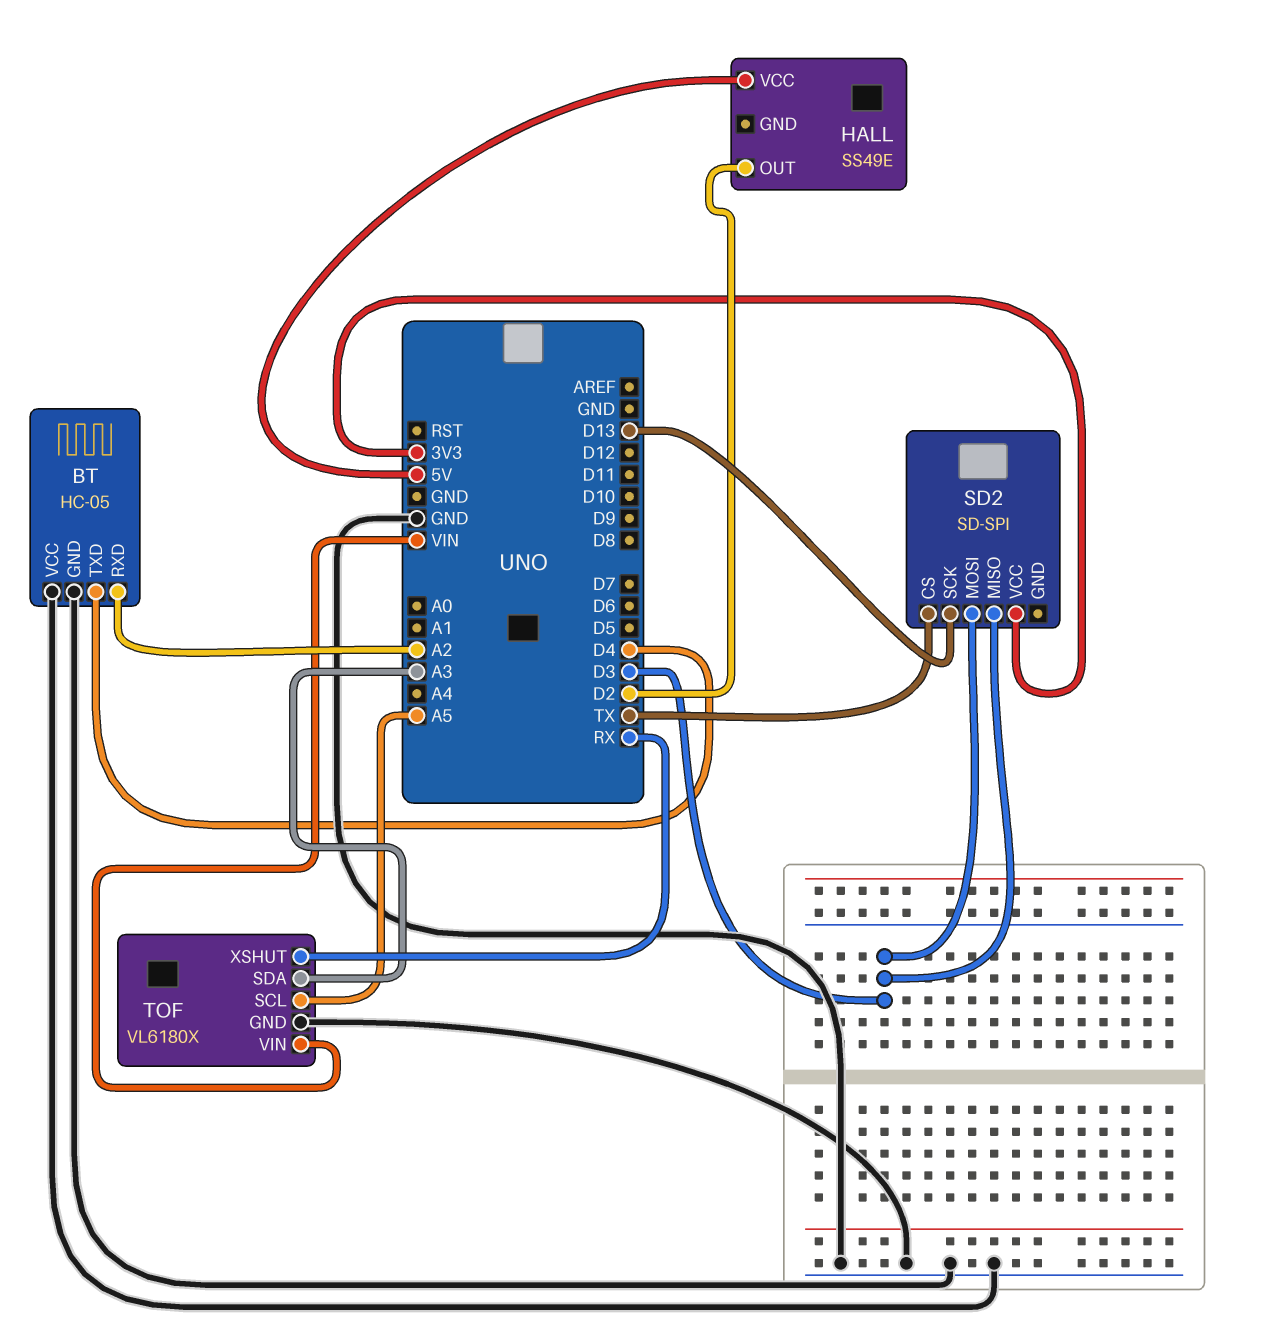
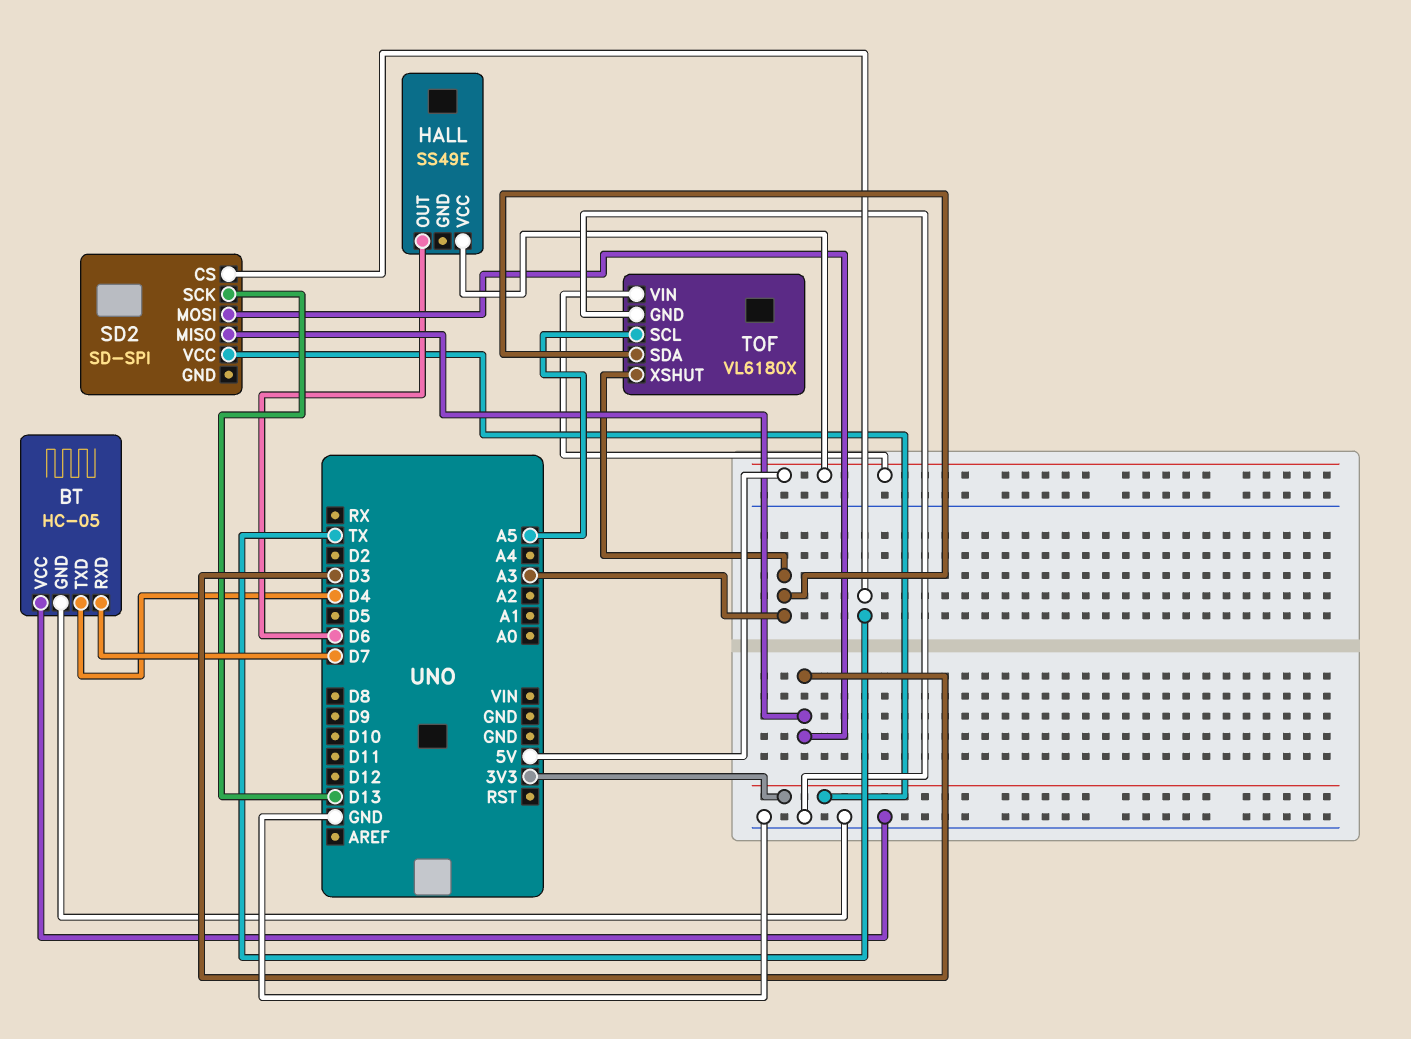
BT pin RXD: A2 -> D7
HALL pin OUT: D2 -> D6
TOF pin VIN: VIN -> 5V
TOF pin XSHUT: RX -> A3

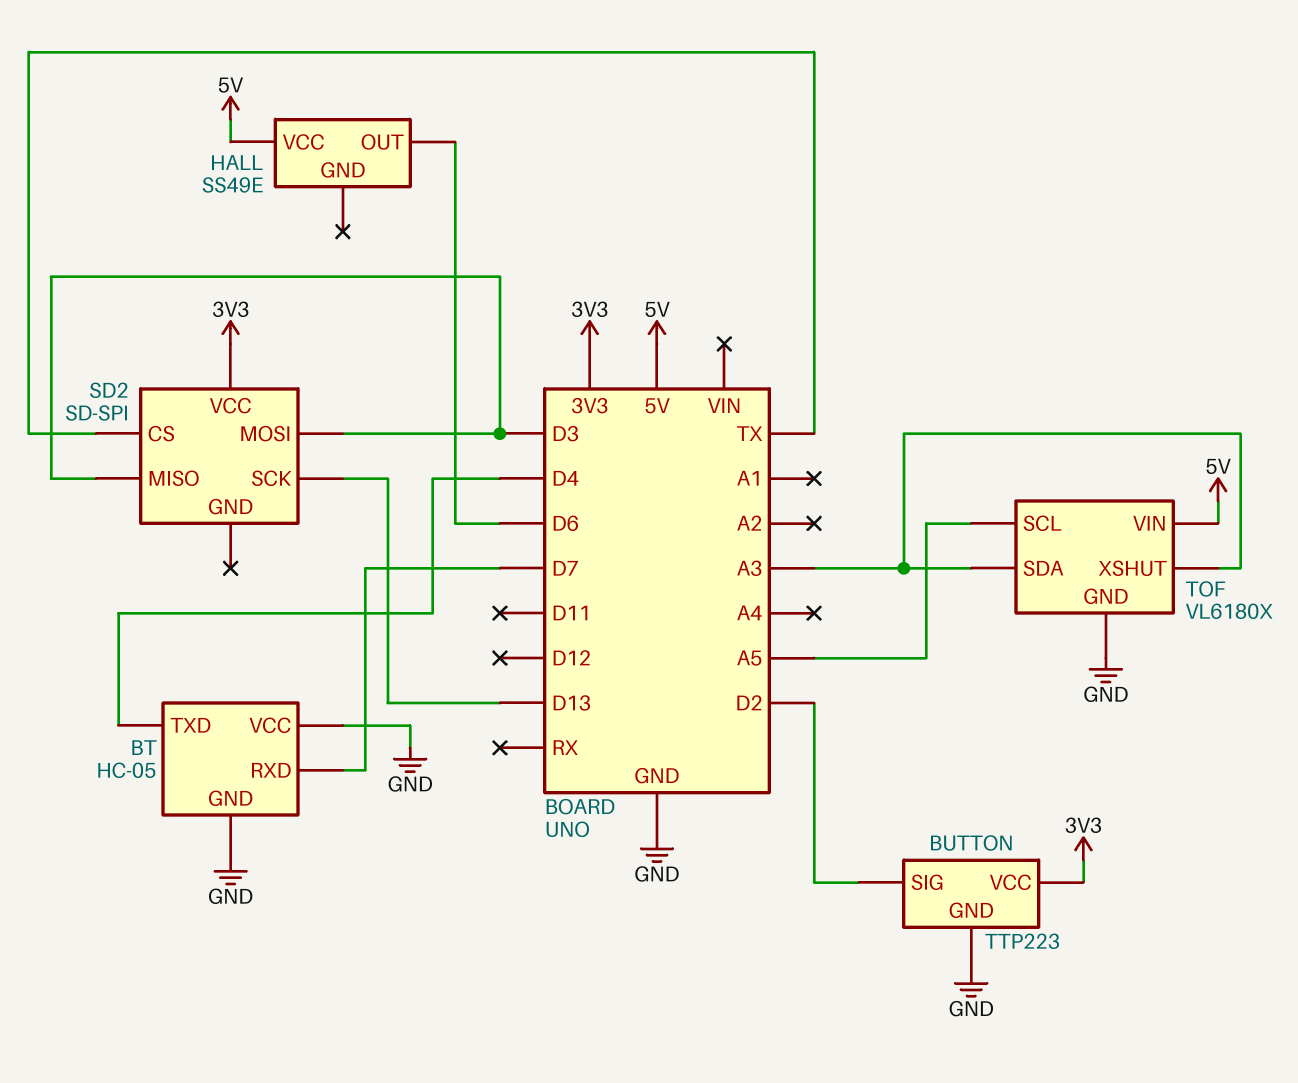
BUTTON: none -> TTP223
BUTTON pin GND: none -> GND
BUTTON pin SIG: none -> D2
BUTTON pin VCC: none -> 3V3

